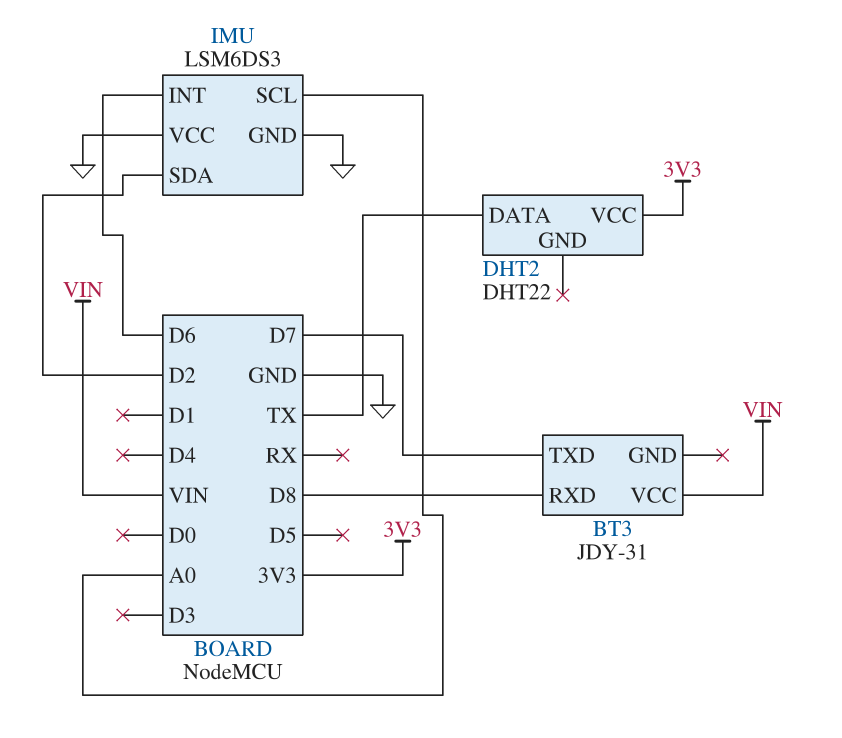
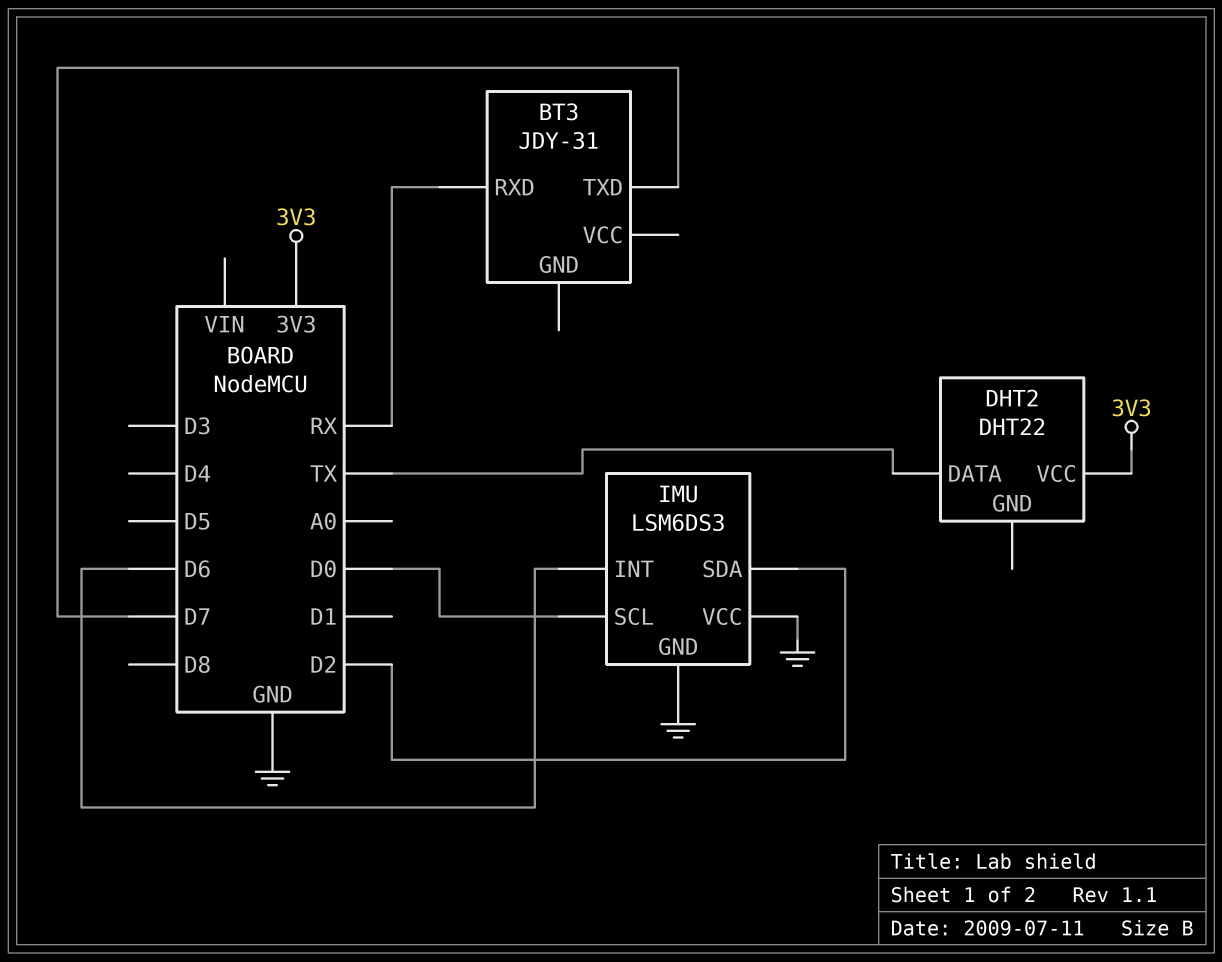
BT3 pin RXD: D8 -> RX
BT3 pin VCC: VIN -> none
IMU pin SCL: A0 -> D0

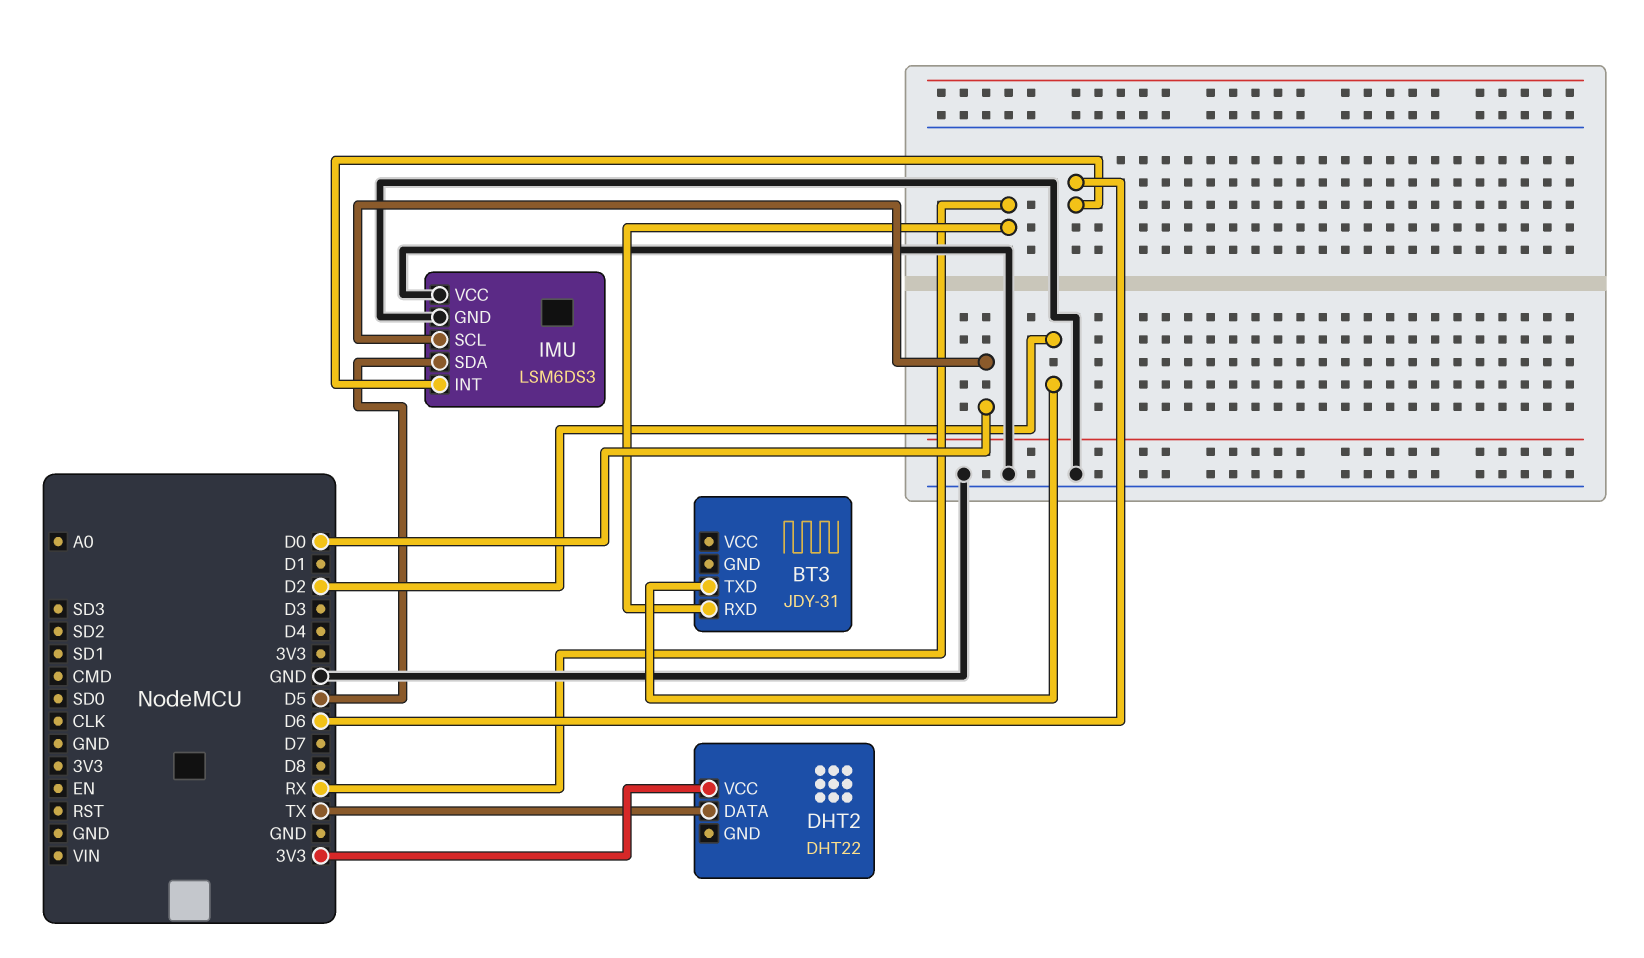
BT3 pin TXD: D7 -> D2
IMU pin SDA: D2 -> D5

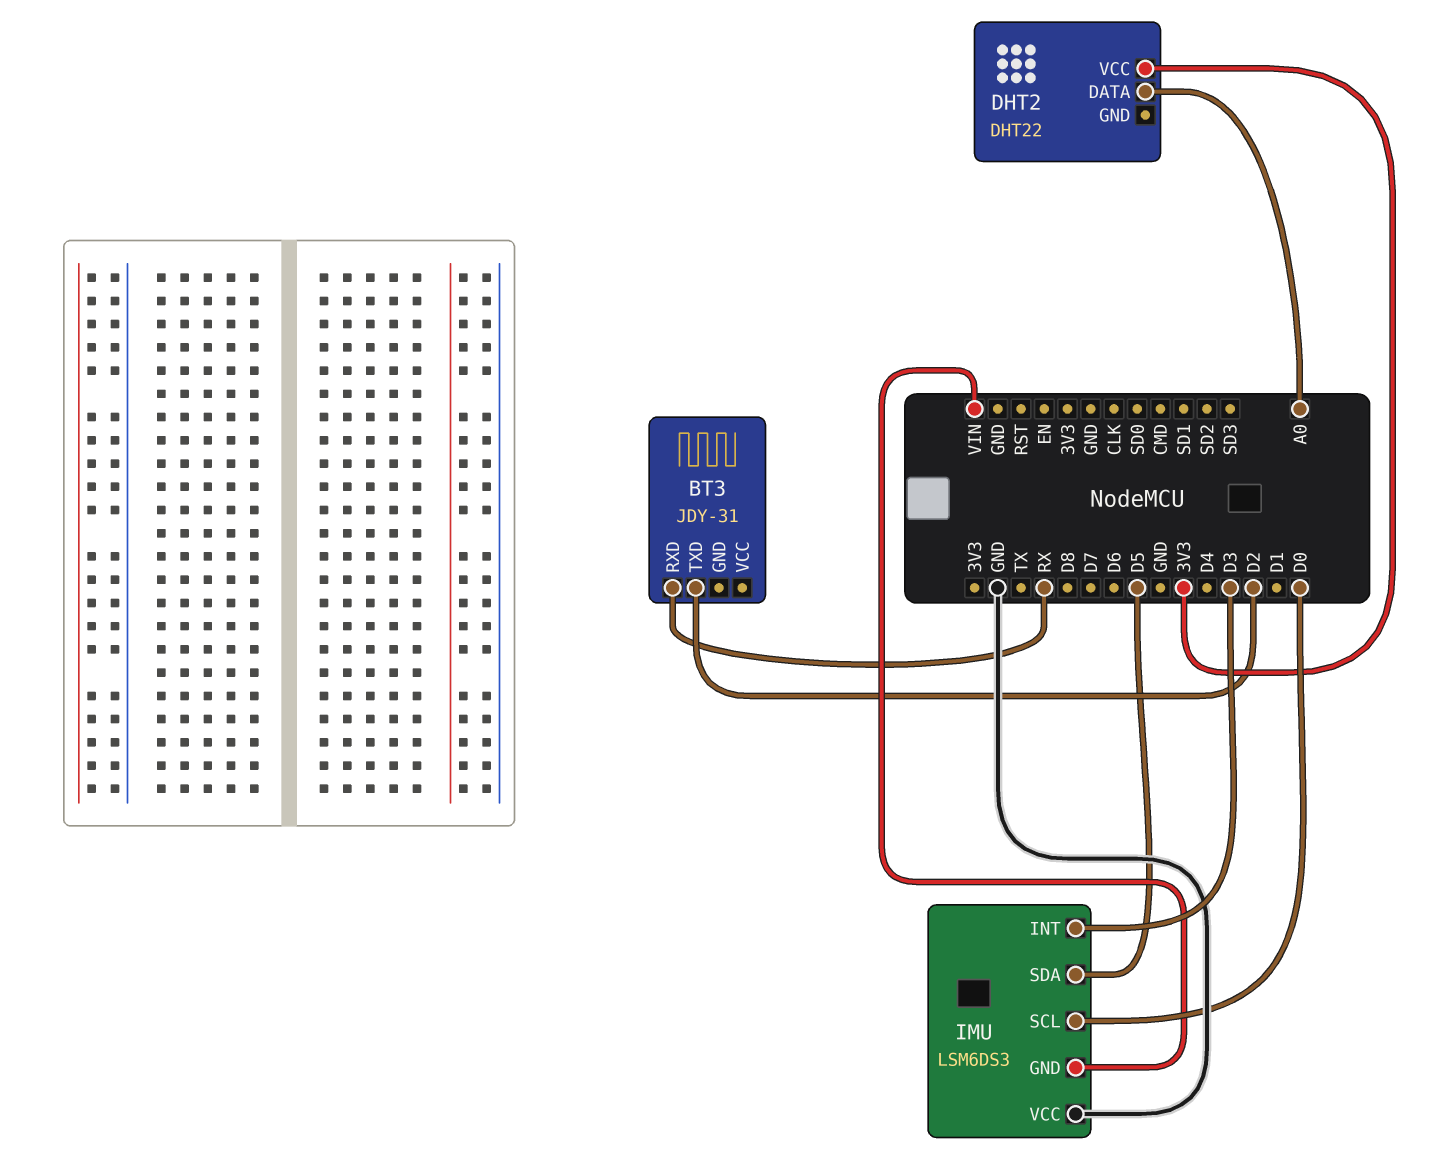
DHT2 pin DATA: TX -> A0
IMU pin GND: GND -> VIN
IMU pin INT: D6 -> D3

